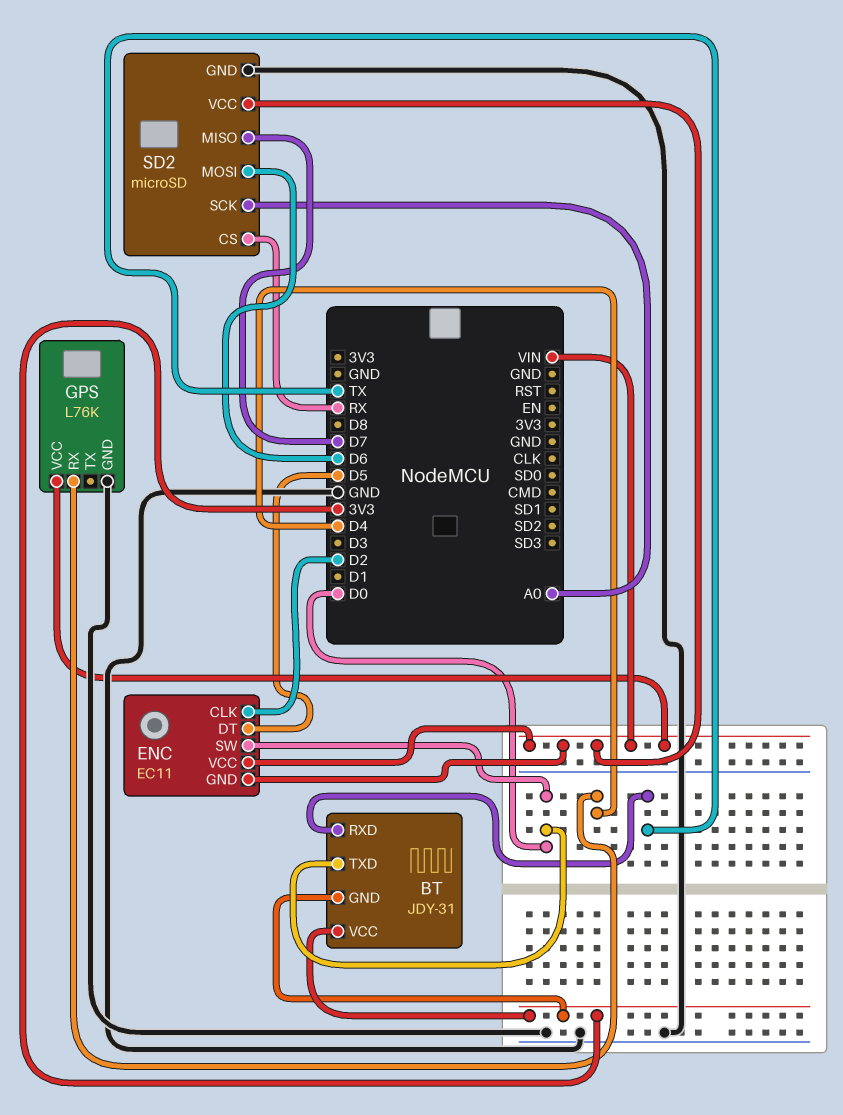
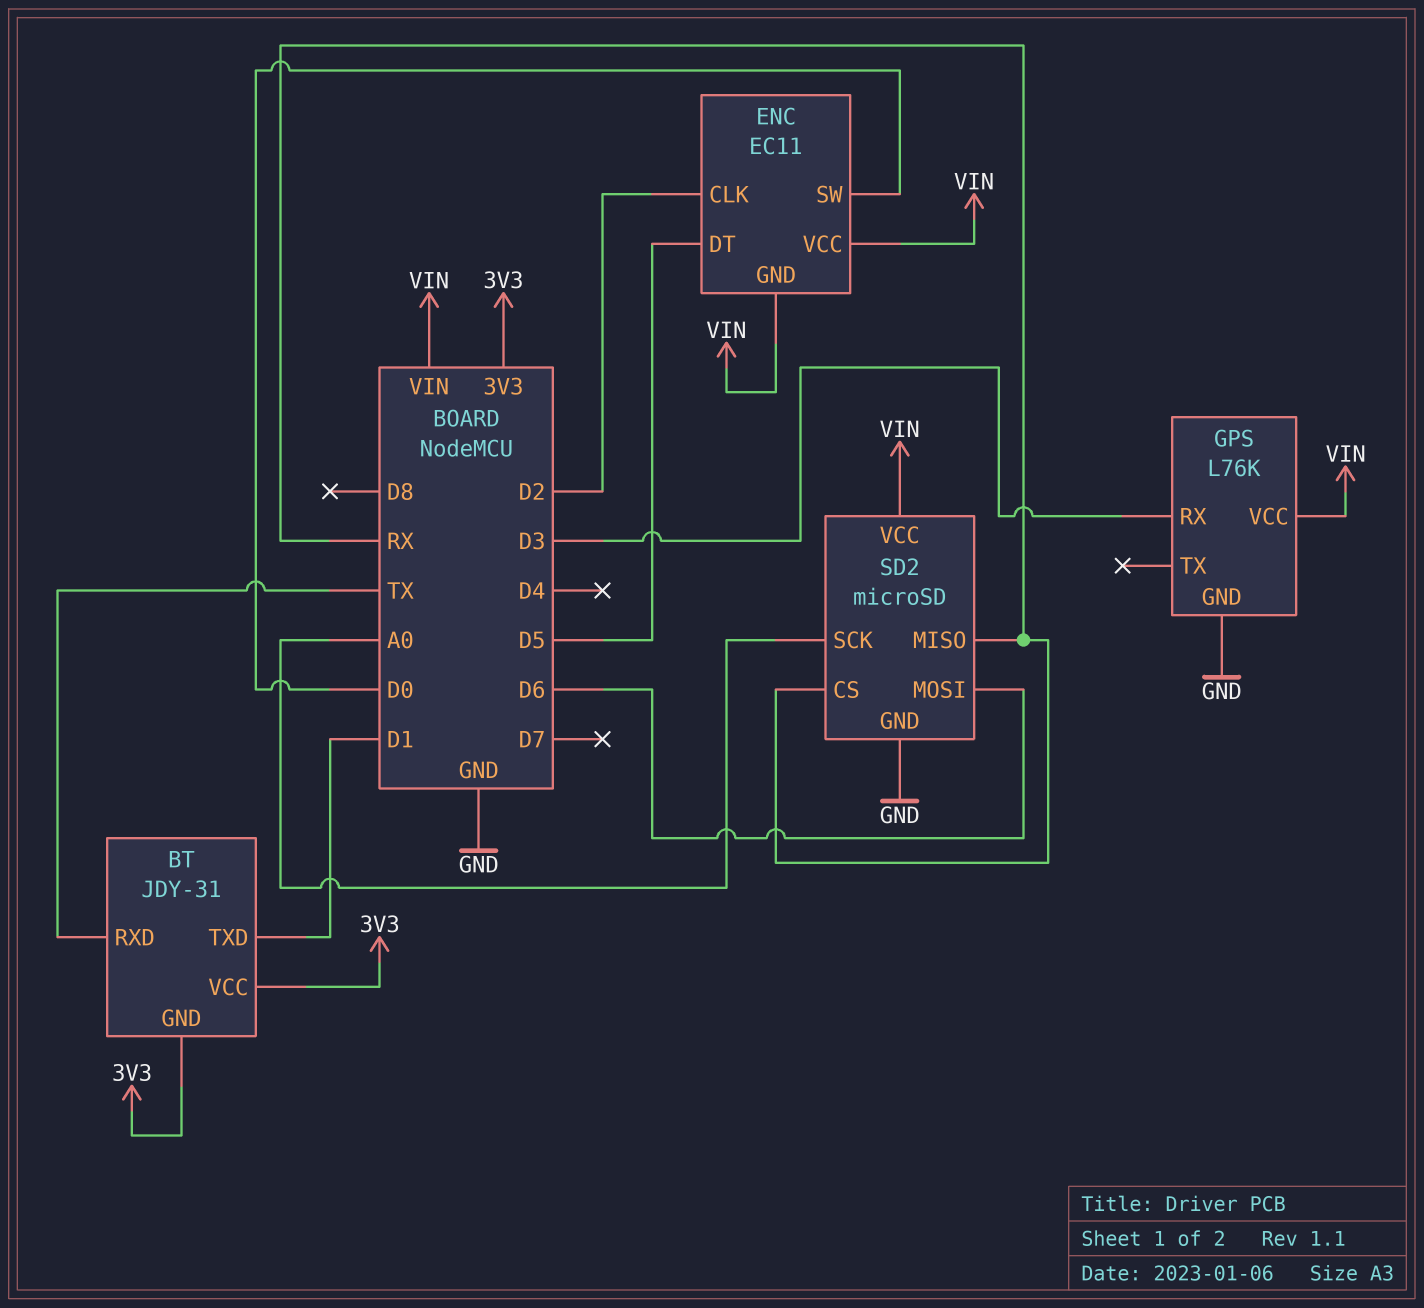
BT pin TXD: D0 -> D1
GPS pin RX: D4 -> D3
SD2 pin MISO: D7 -> RX

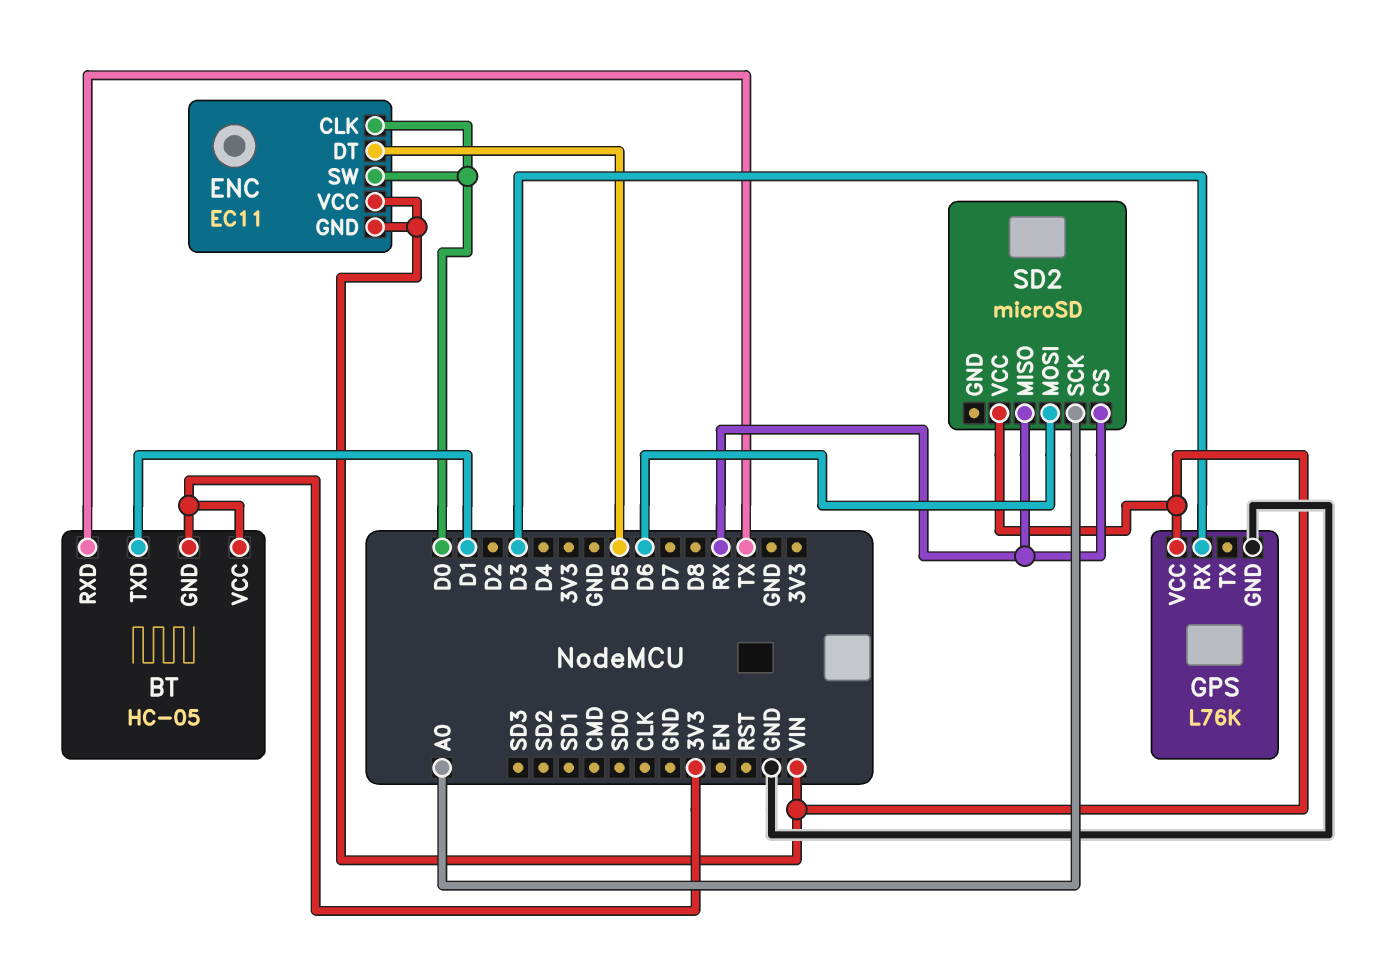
BT: JDY-31 -> HC-05
ENC pin CLK: D2 -> D0
SD2 pin GND: GND -> none

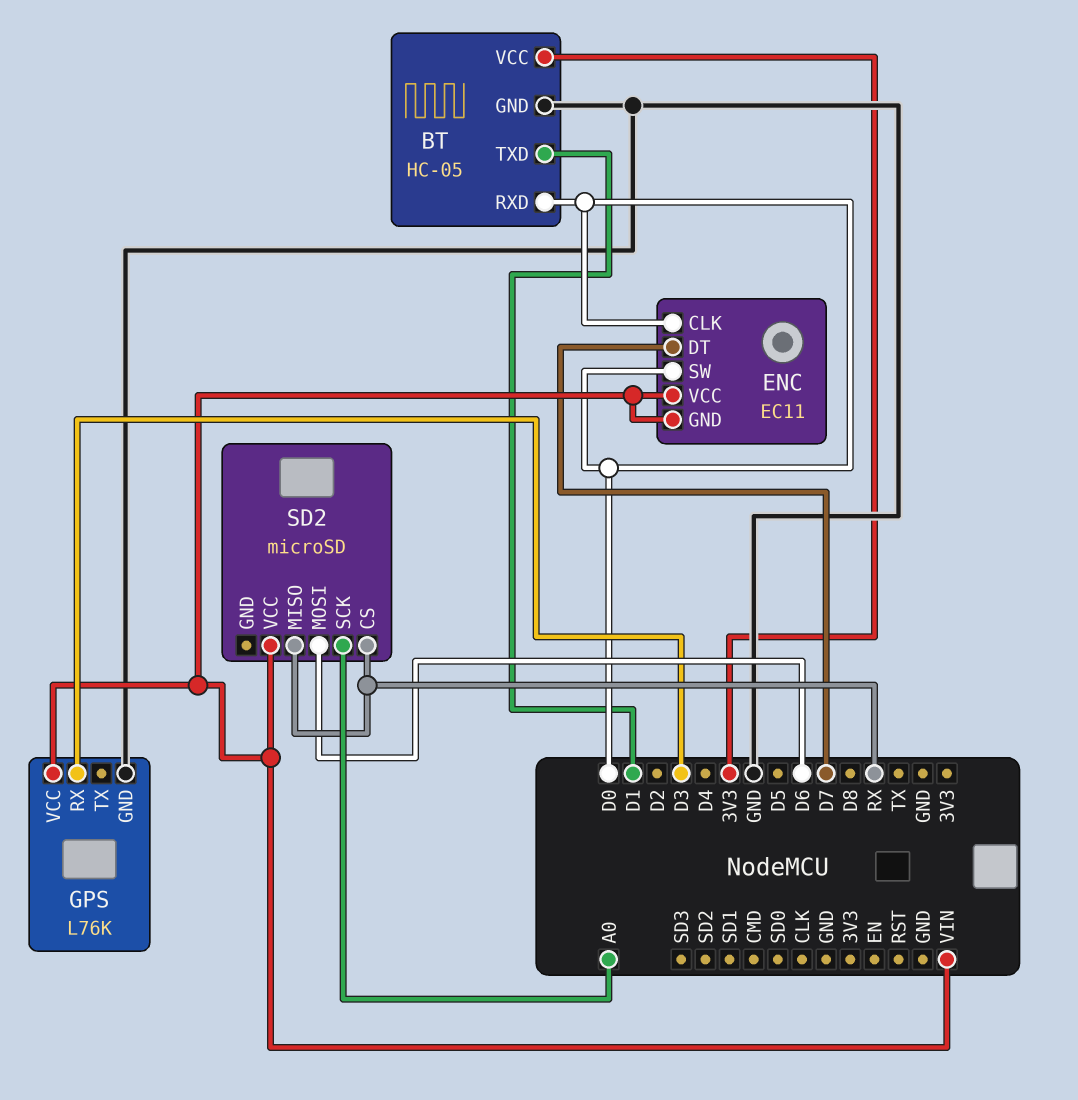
BT pin GND: 3V3 -> GND
BT pin RXD: TX -> D0
ENC pin DT: D5 -> D7

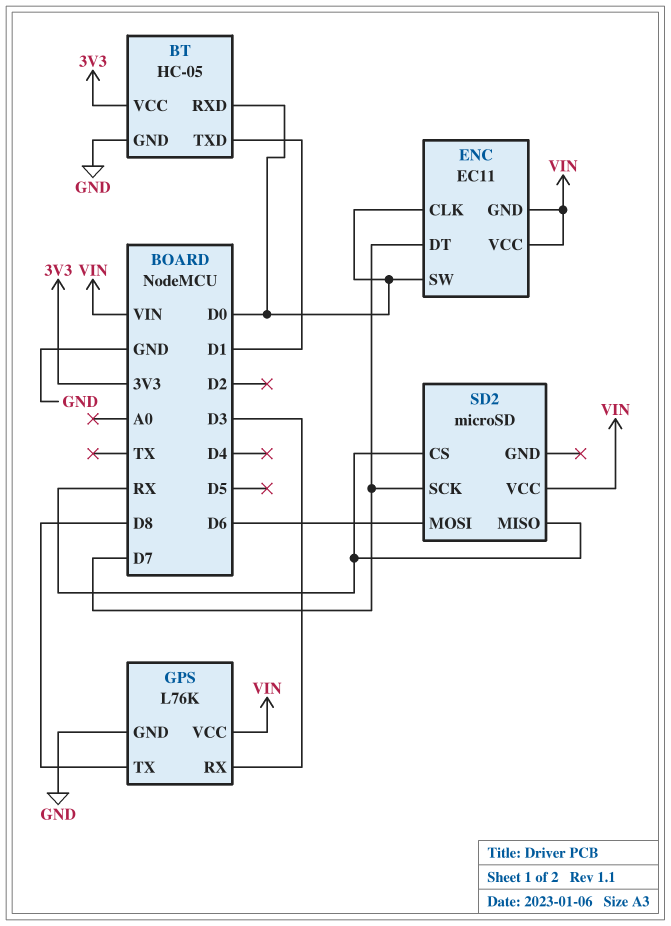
GPS pin TX: none -> D8
SD2 pin SCK: A0 -> D7

